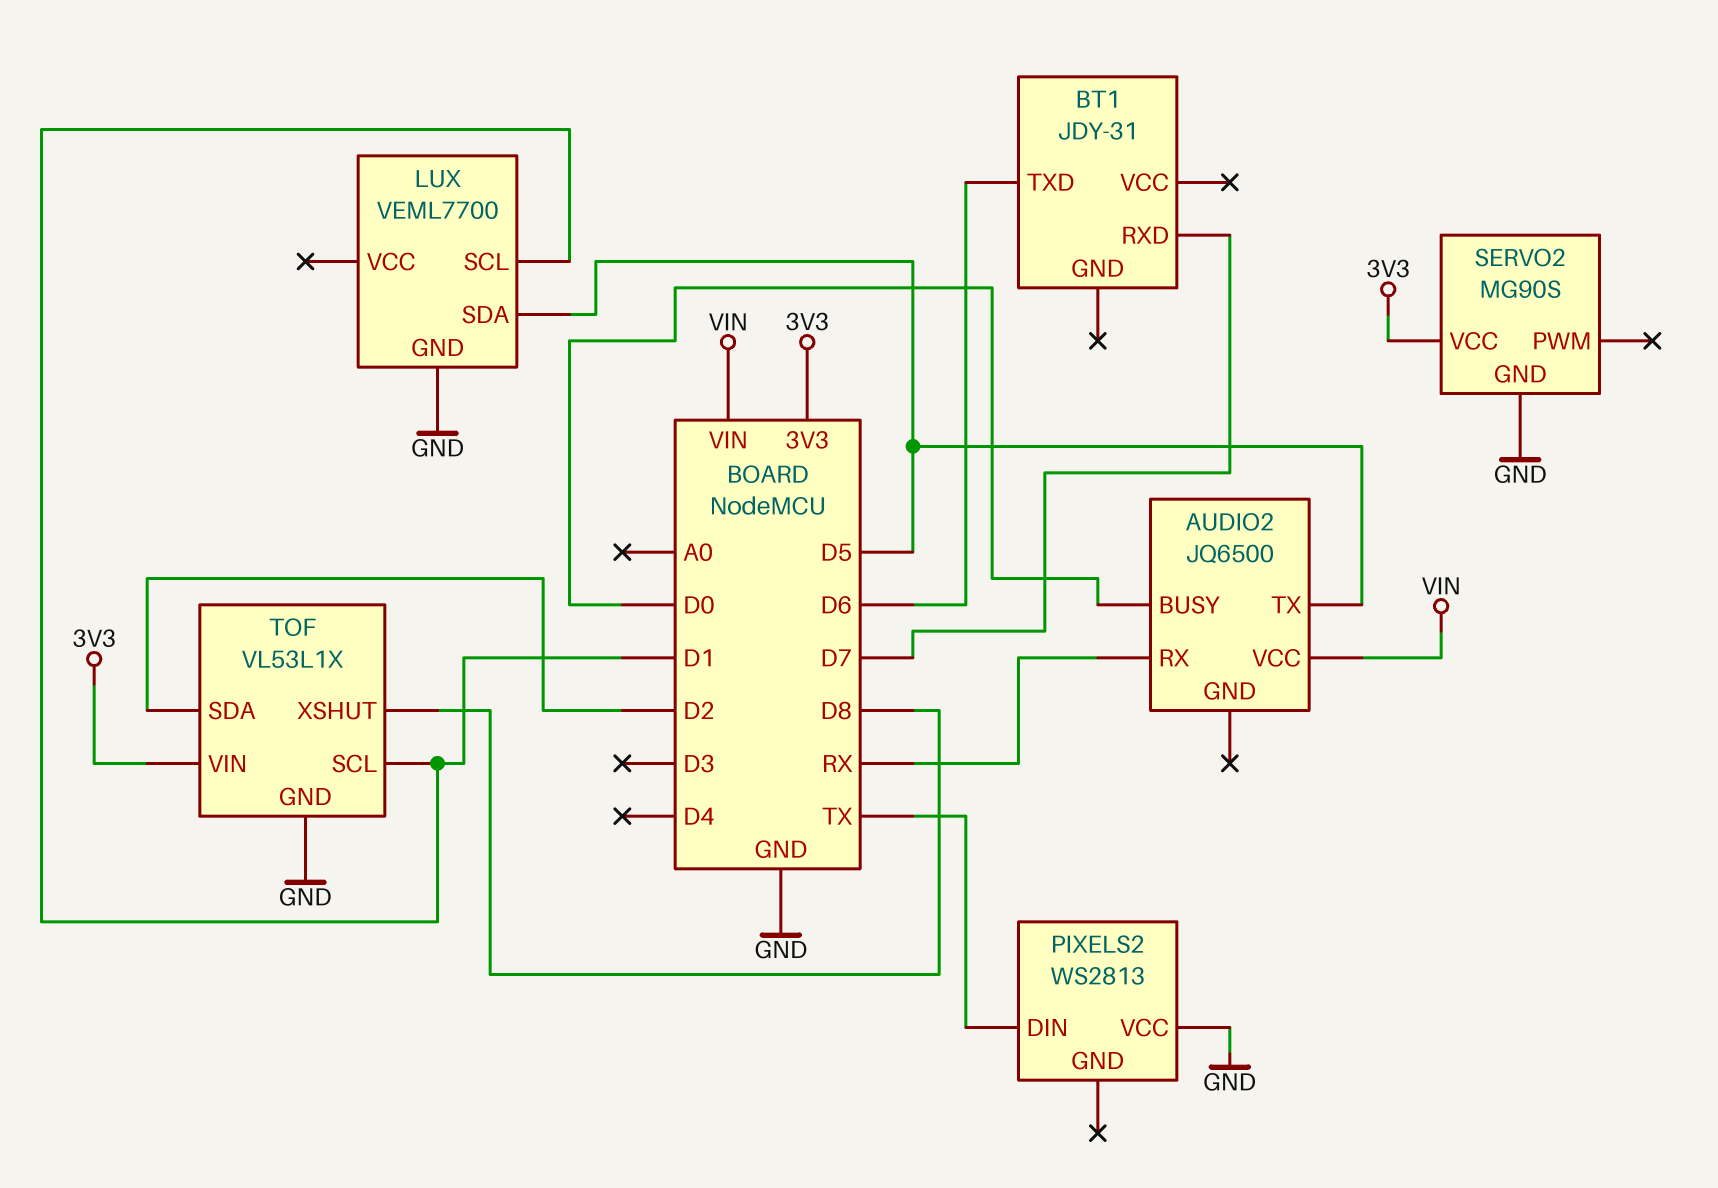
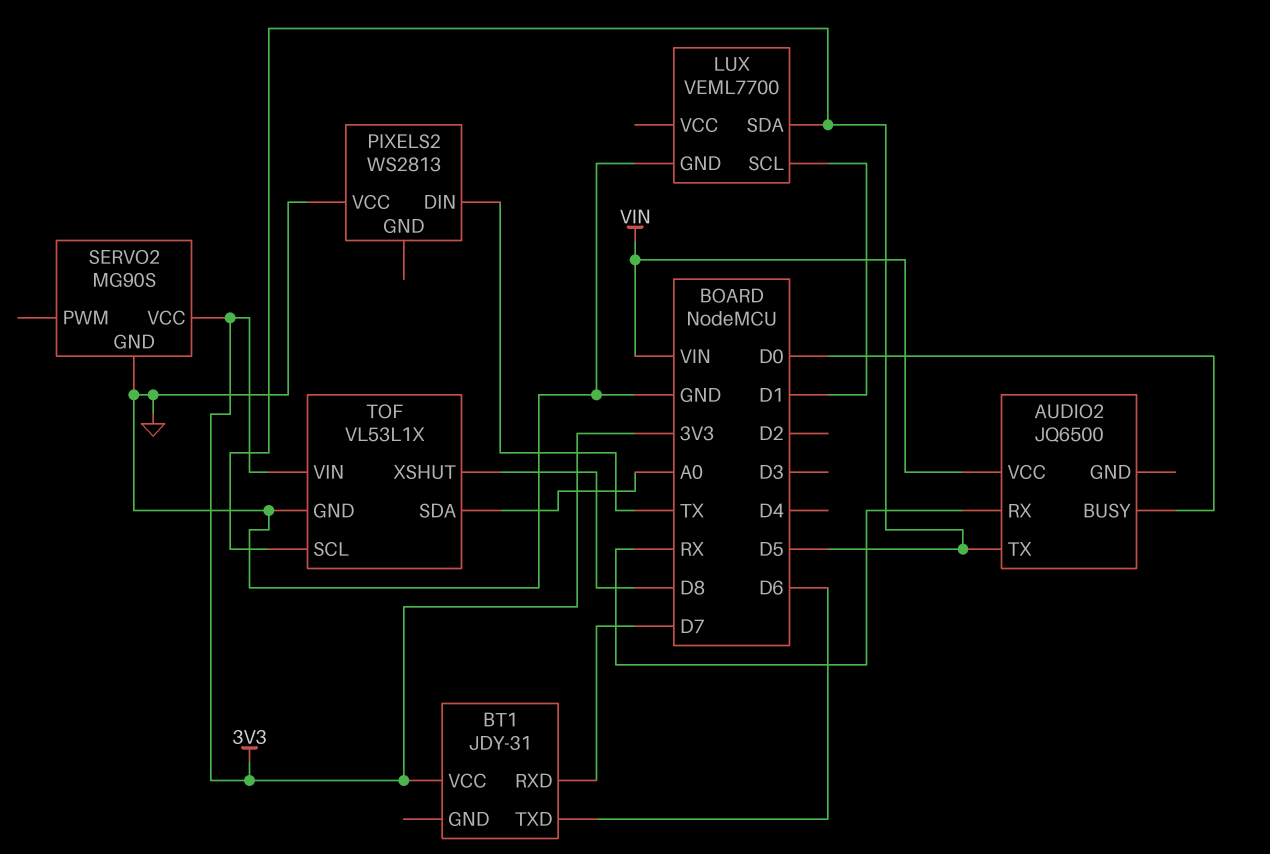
BT1 pin VCC: none -> 3V3
TOF pin SCL: D1 -> D5
TOF pin SDA: D2 -> A0

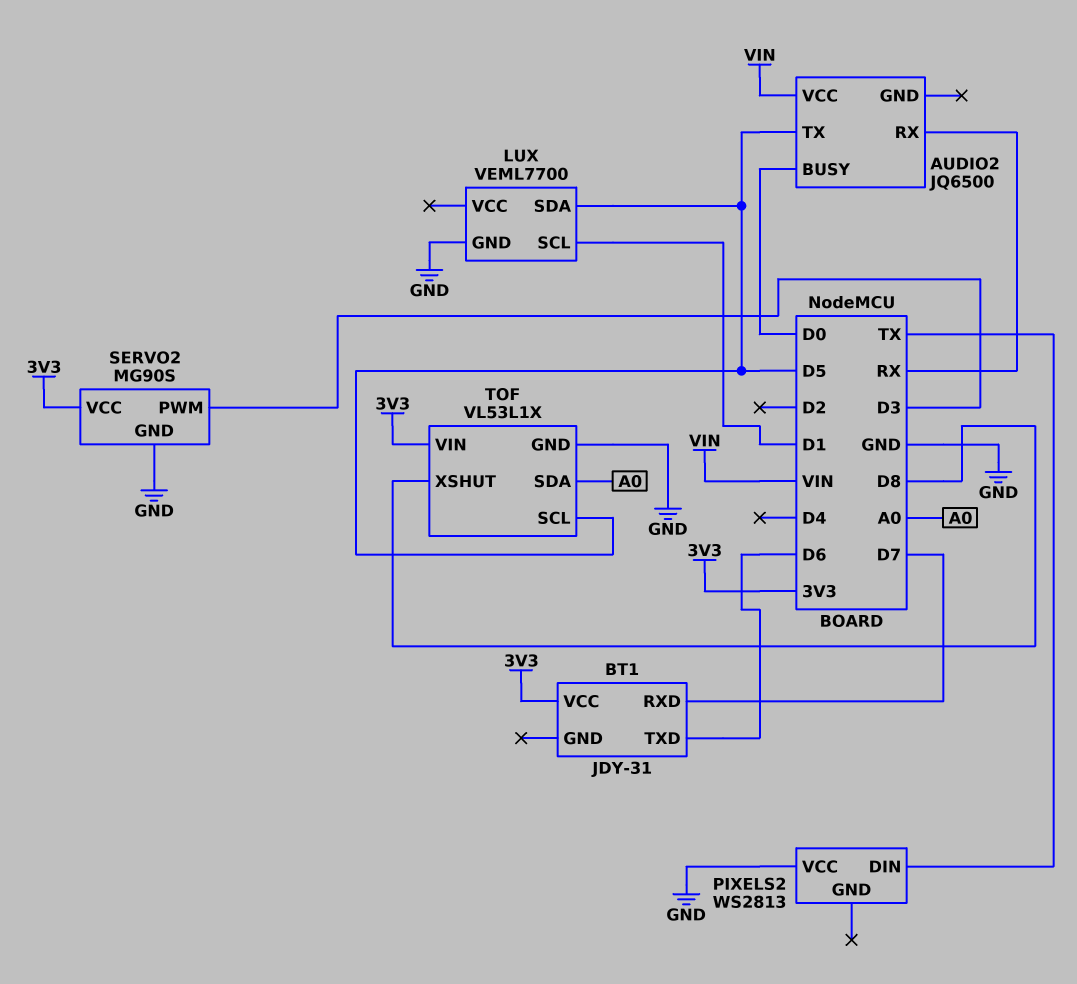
SERVO2 pin PWM: none -> D3

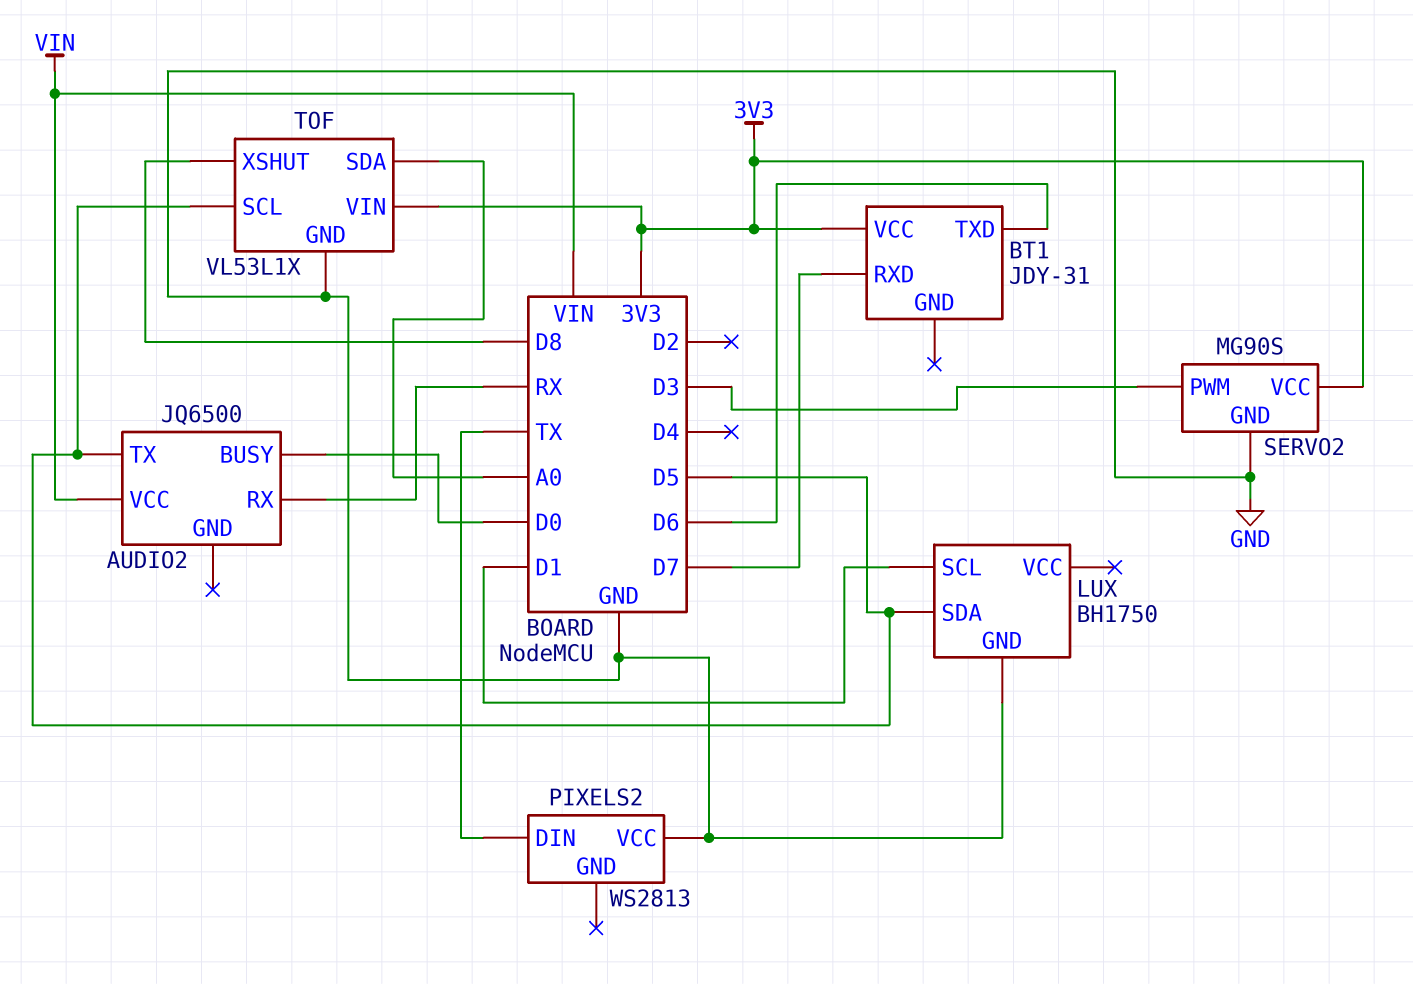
LUX: VEML7700 -> BH1750

